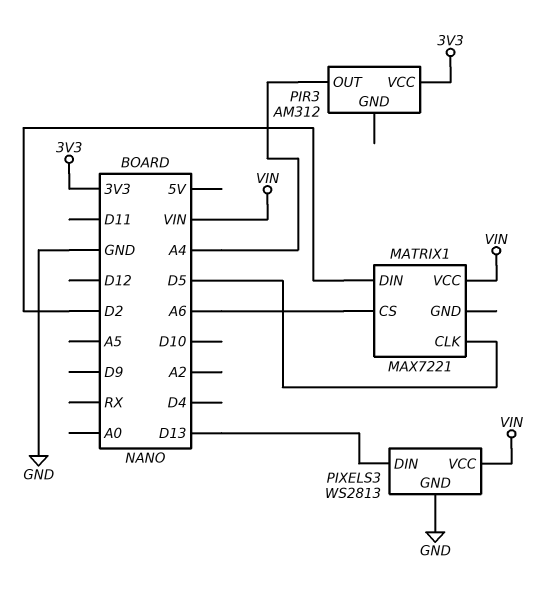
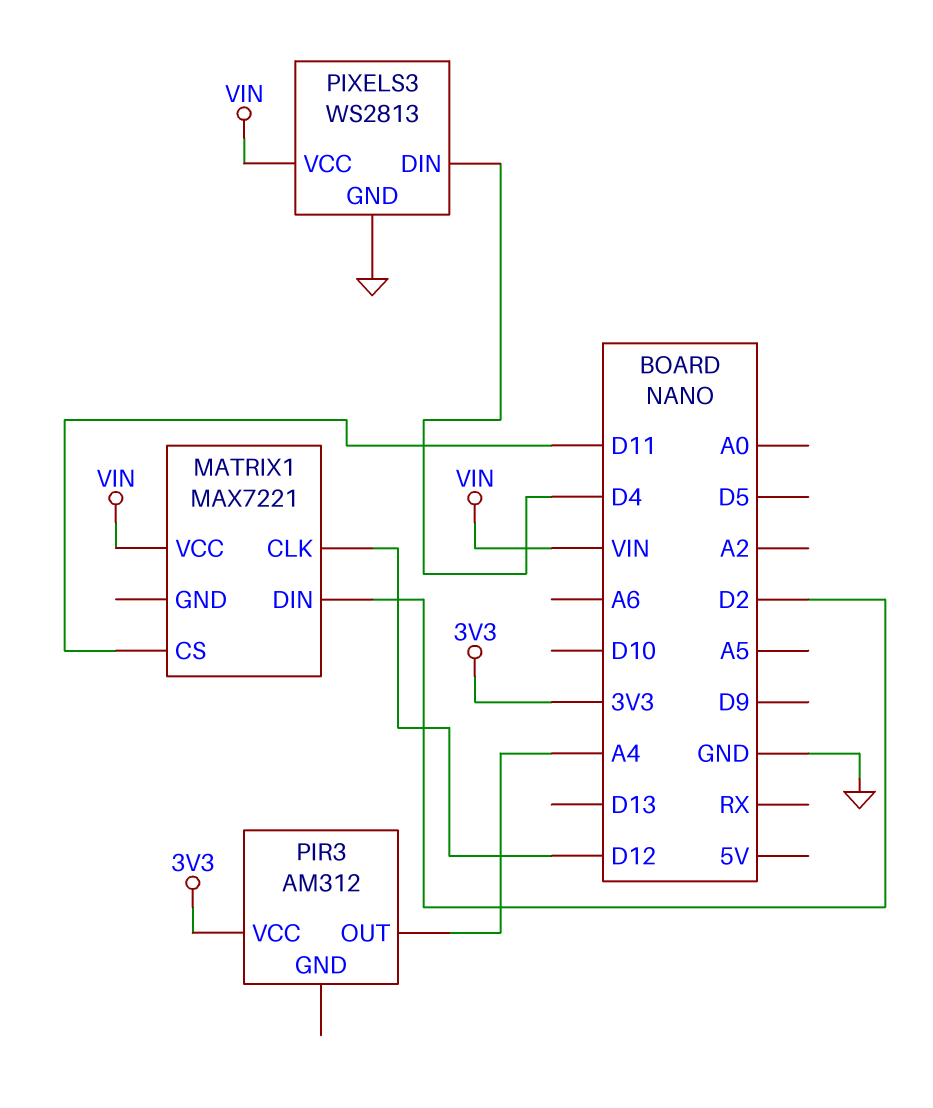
MATRIX1 pin CLK: D5 -> D12
MATRIX1 pin CS: A6 -> D11
PIXELS3 pin DIN: D13 -> D4

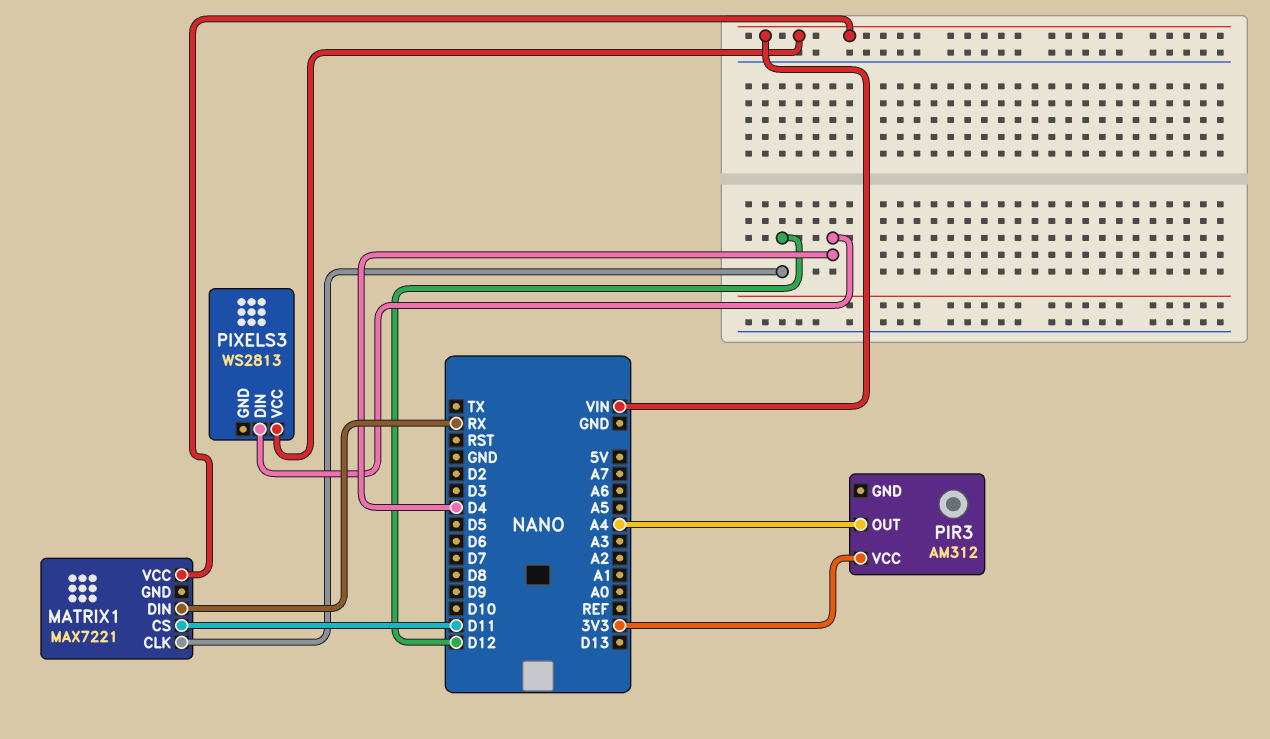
MATRIX1 pin DIN: D2 -> RX
PIXELS3 pin GND: GND -> none

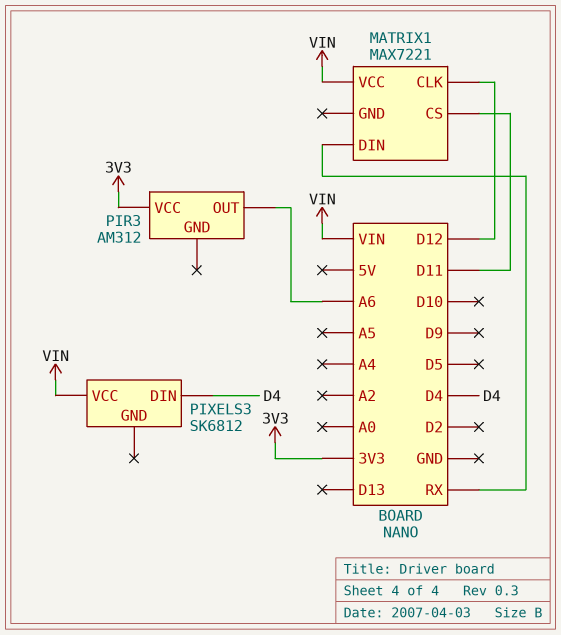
PIR3 pin OUT: A4 -> A6
PIXELS3: WS2813 -> SK6812

